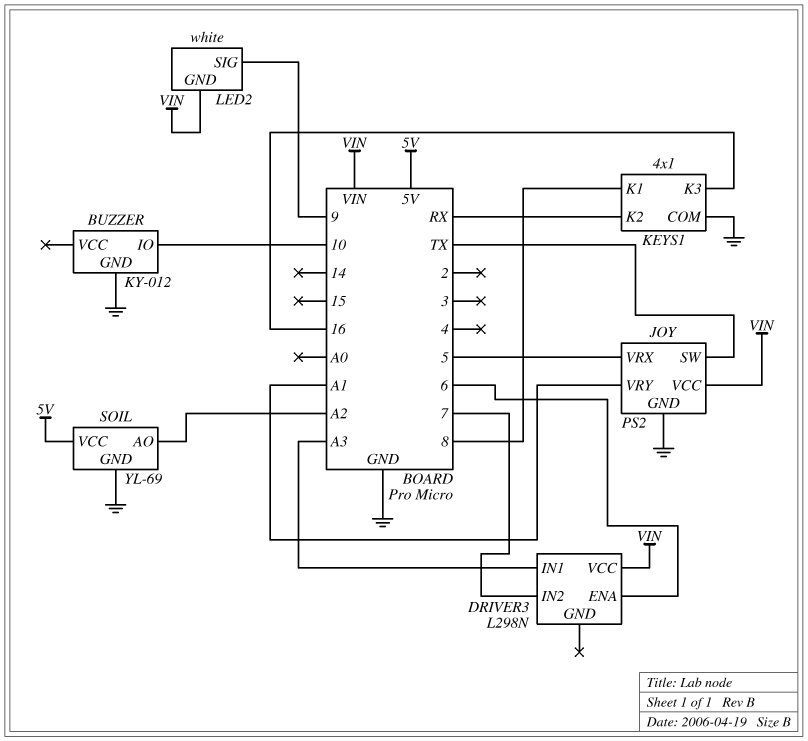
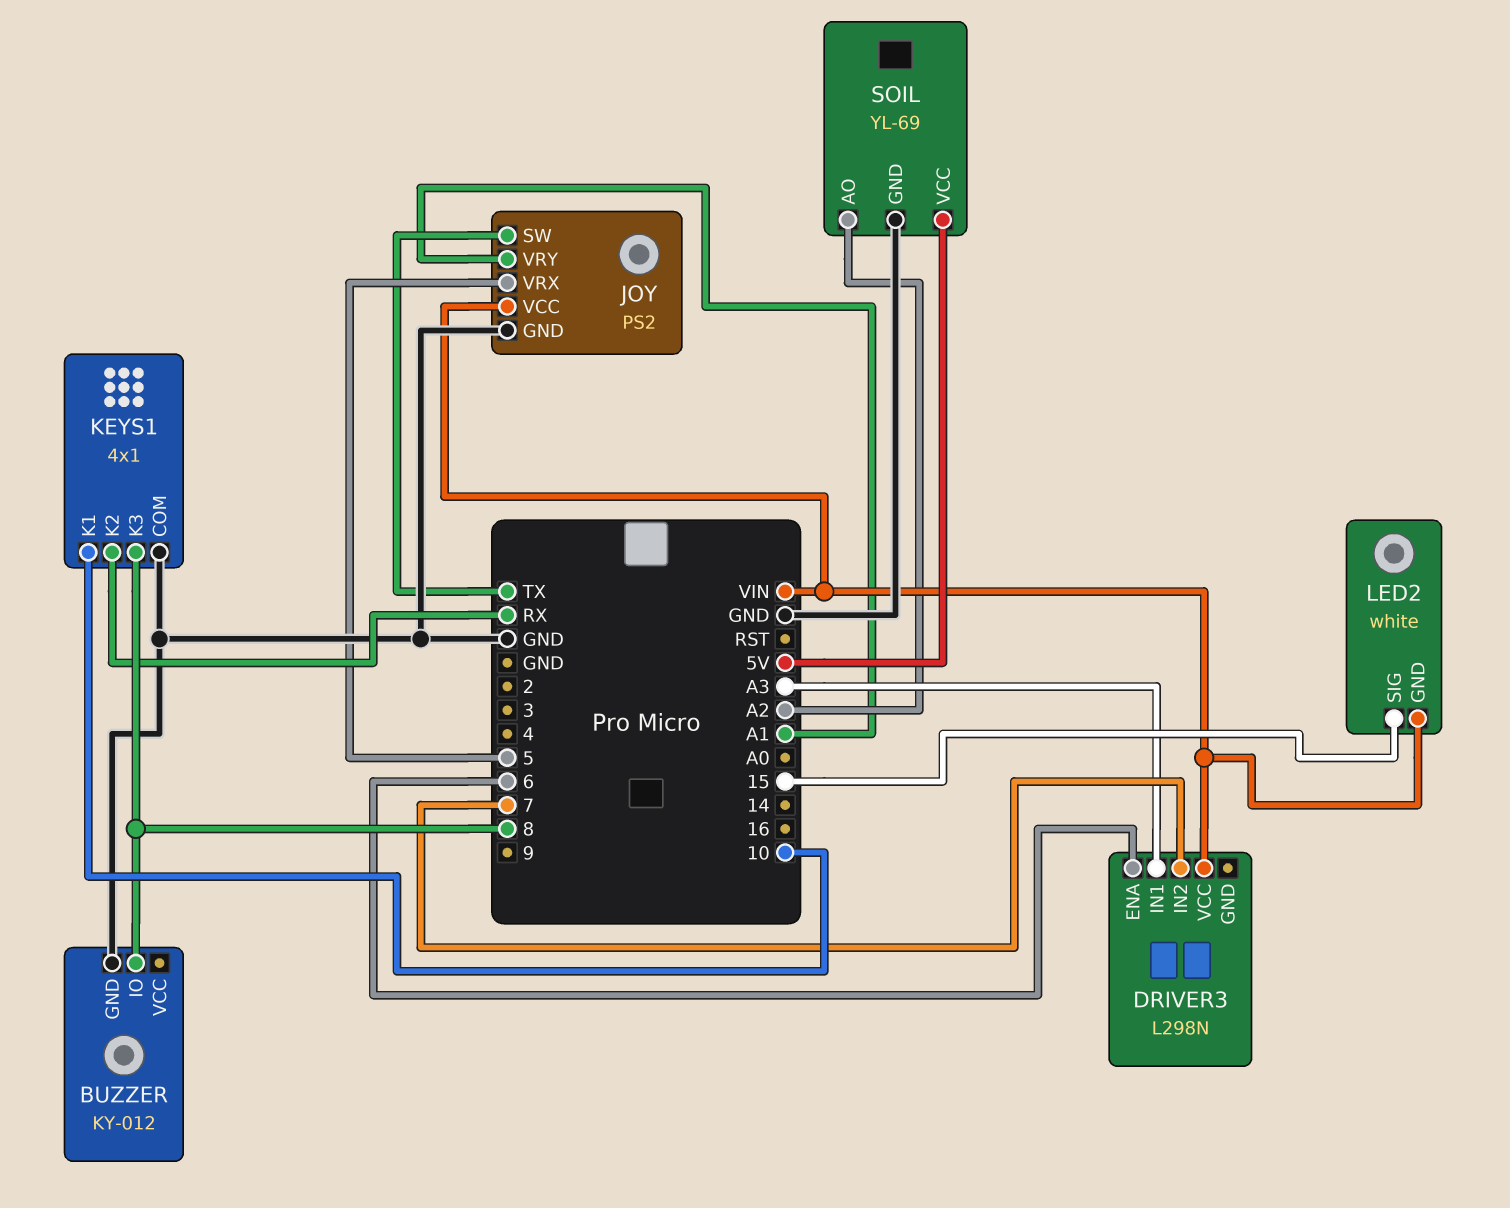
BUZZER pin IO: 10 -> 8
KEYS1 pin K1: 8 -> 10
KEYS1 pin K3: 16 -> 8
LED2 pin SIG: 9 -> 15

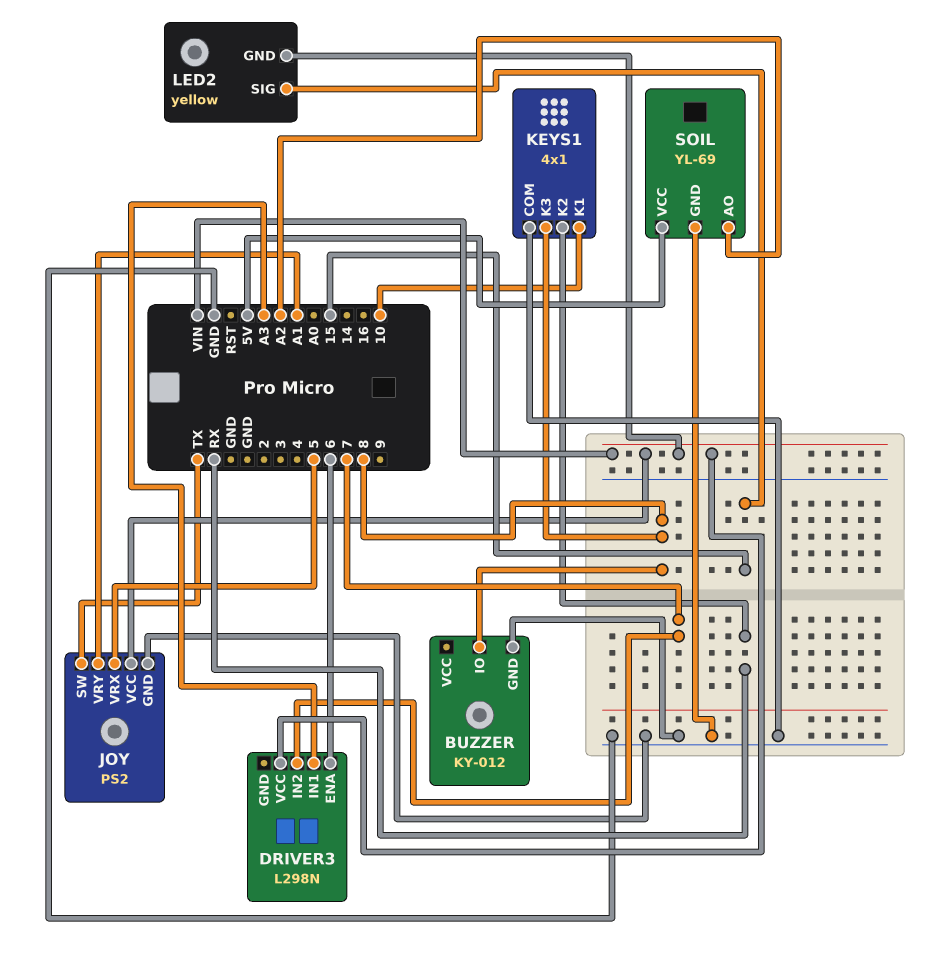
LED2: white -> yellow

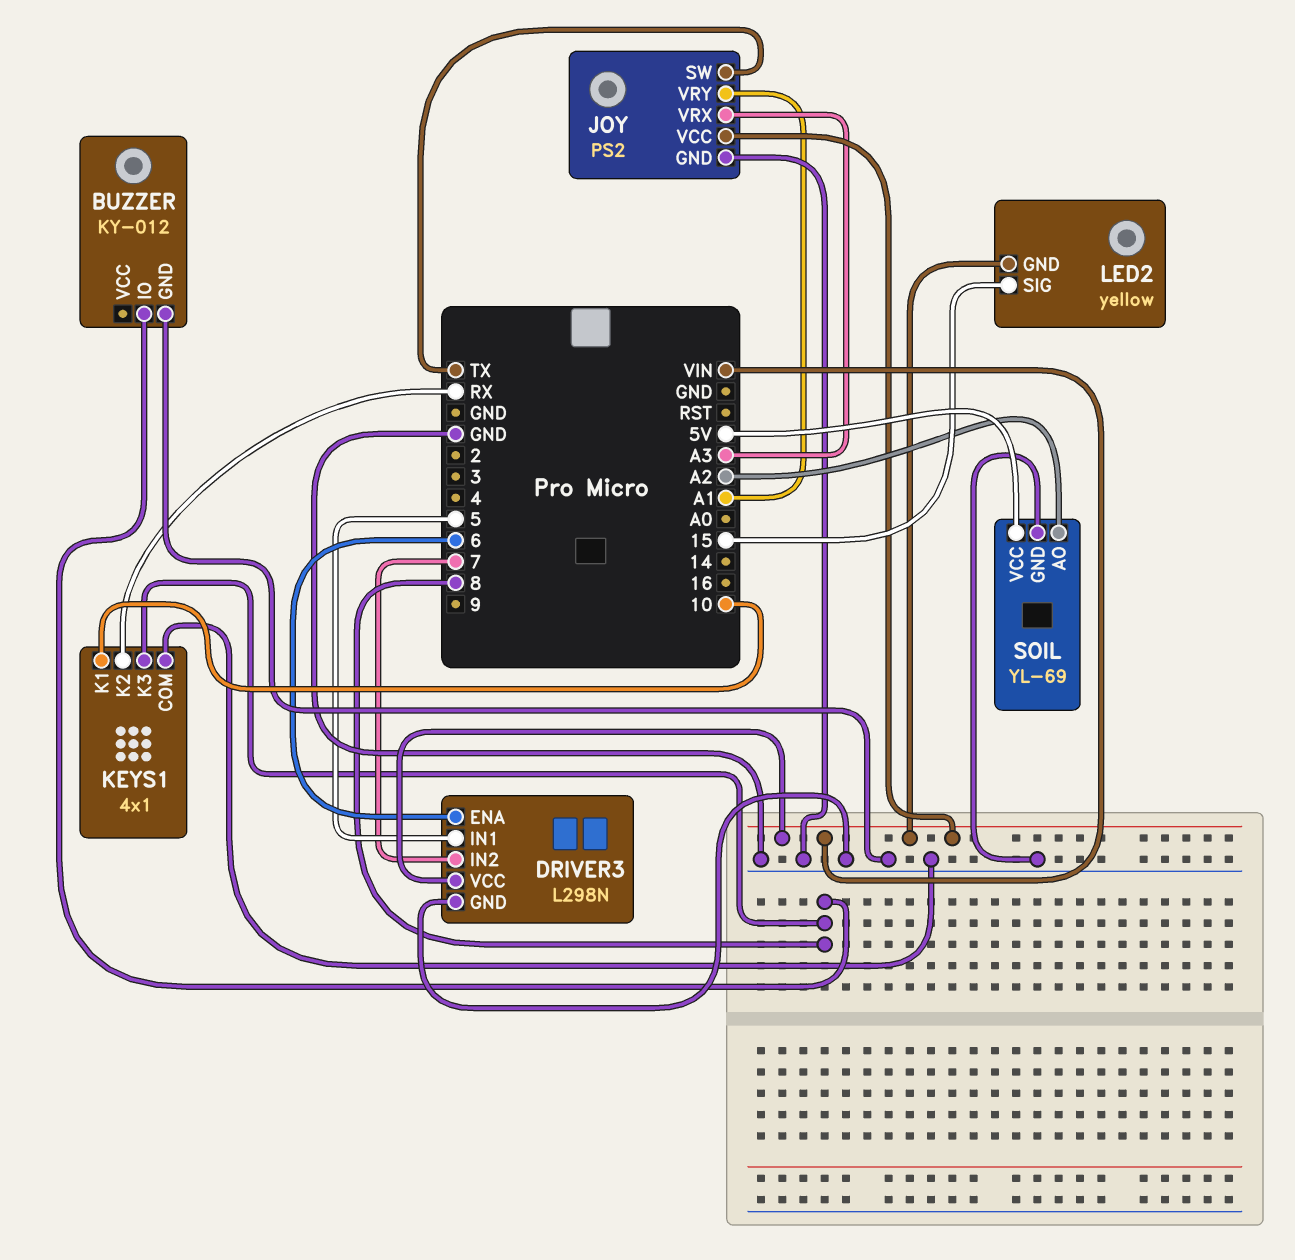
DRIVER3 pin GND: none -> GND
DRIVER3 pin IN1: A3 -> 5
JOY pin VRX: 5 -> A3

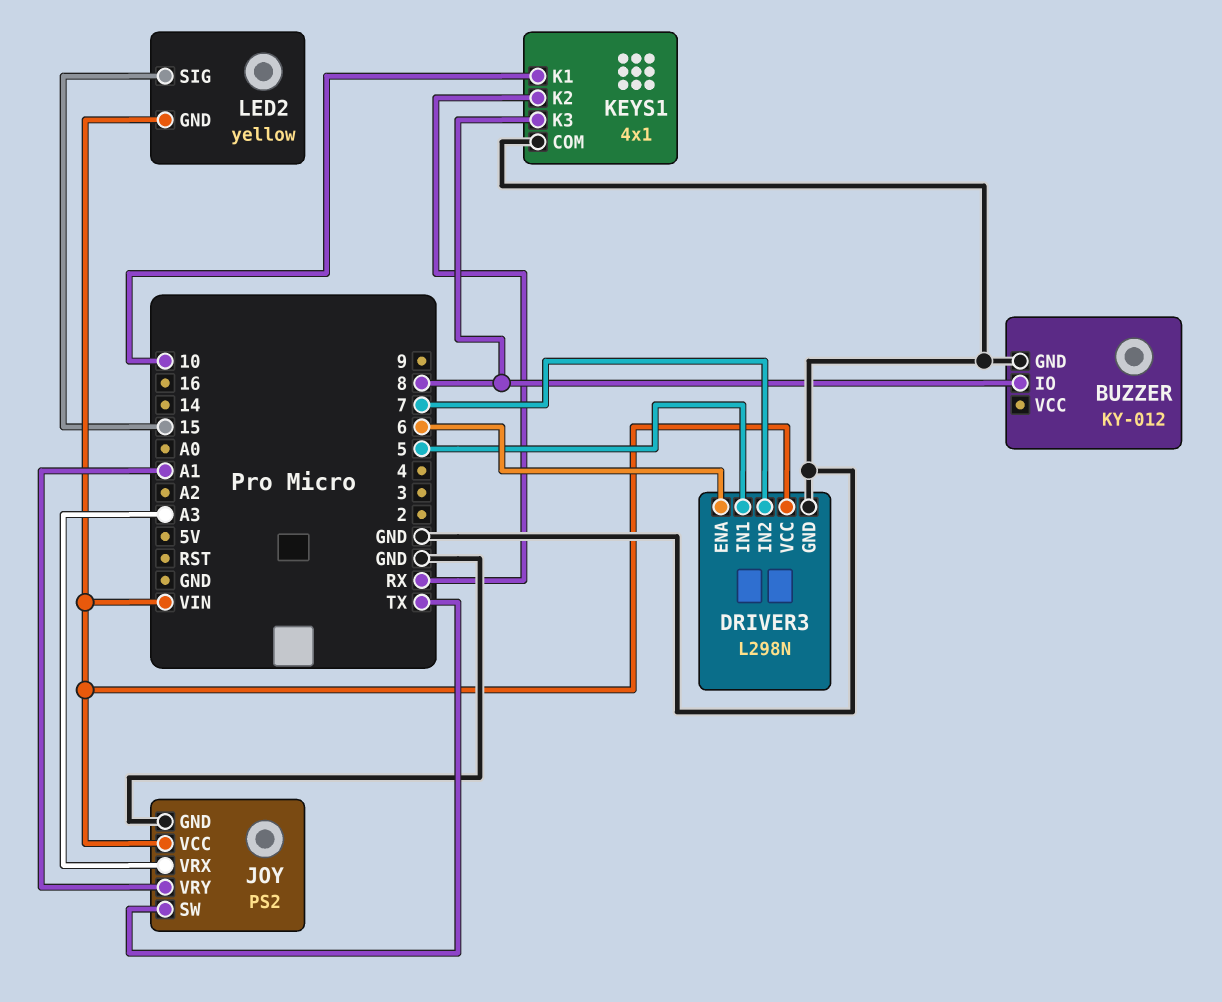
SOIL: YL-69 -> none
SOIL pin AO: A2 -> none
SOIL pin GND: GND -> none
SOIL pin VCC: 5V -> none

